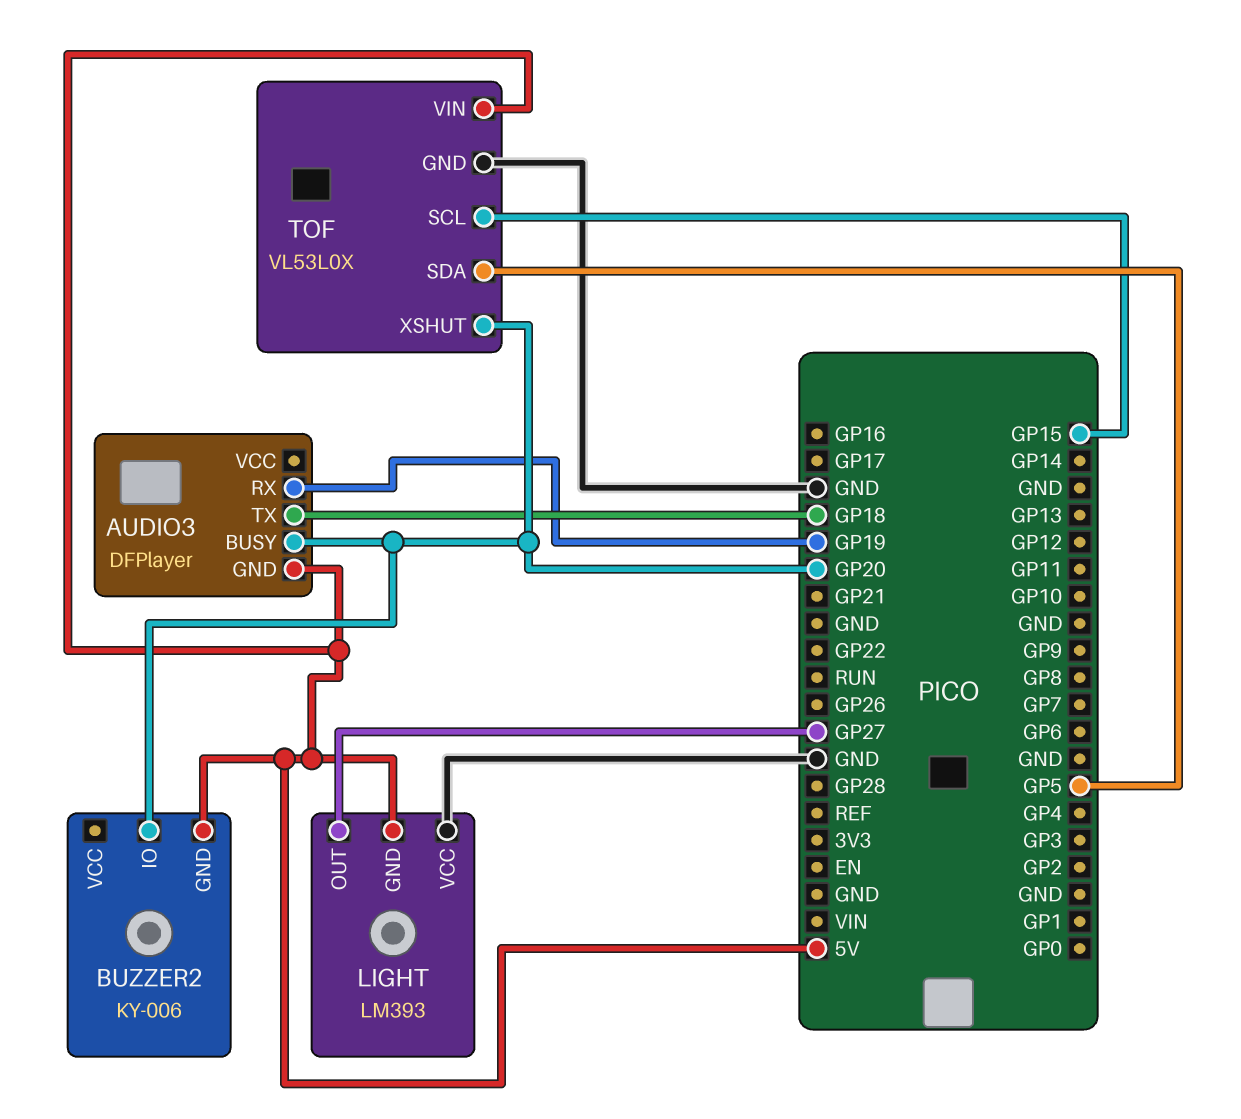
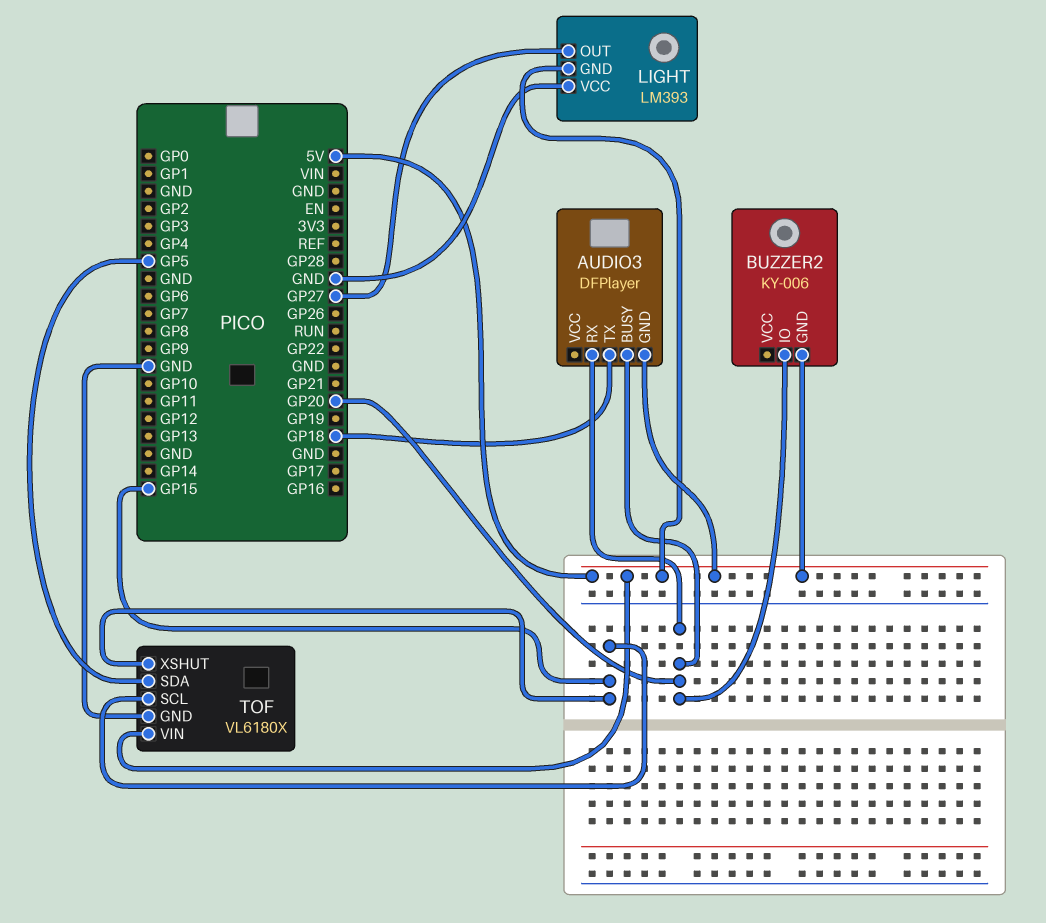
AUDIO3 pin RX: GP19 -> GP20
TOF: VL53L0X -> VL6180X
TOF pin XSHUT: GP20 -> GP15

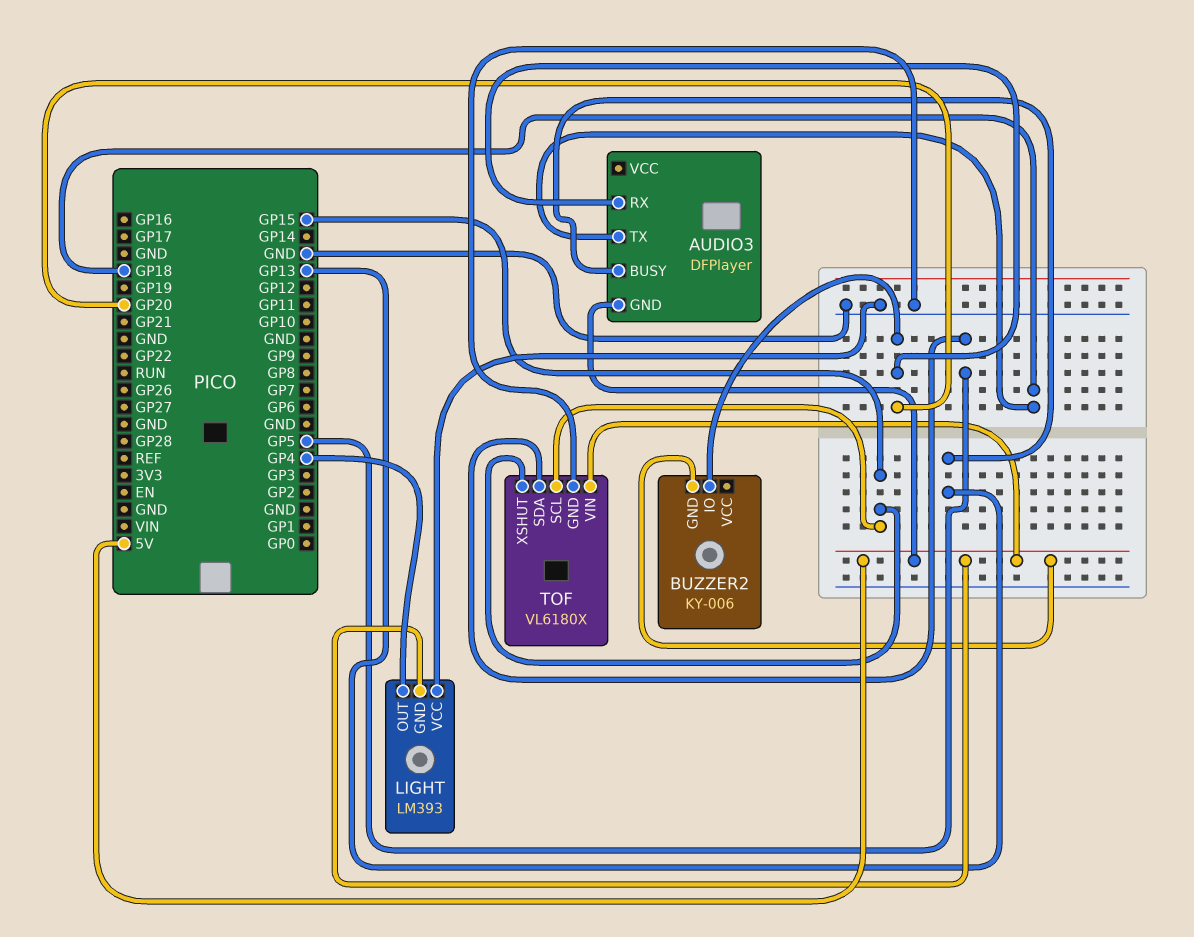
AUDIO3 pin BUSY: GP20 -> GP13
LIGHT pin OUT: GP27 -> GP4

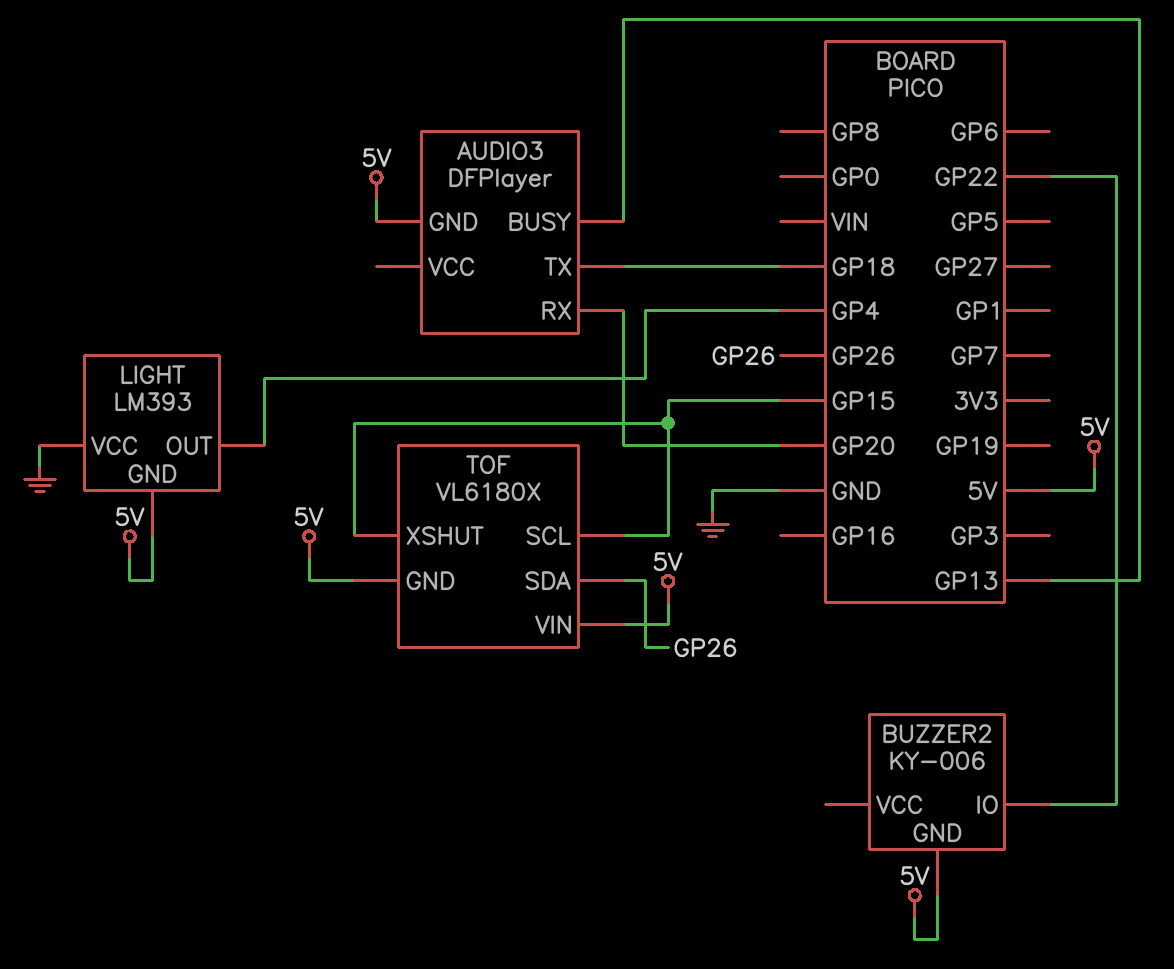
BUZZER2 pin IO: GP20 -> GP22
TOF pin GND: GND -> 5V
TOF pin SDA: GP5 -> GP26

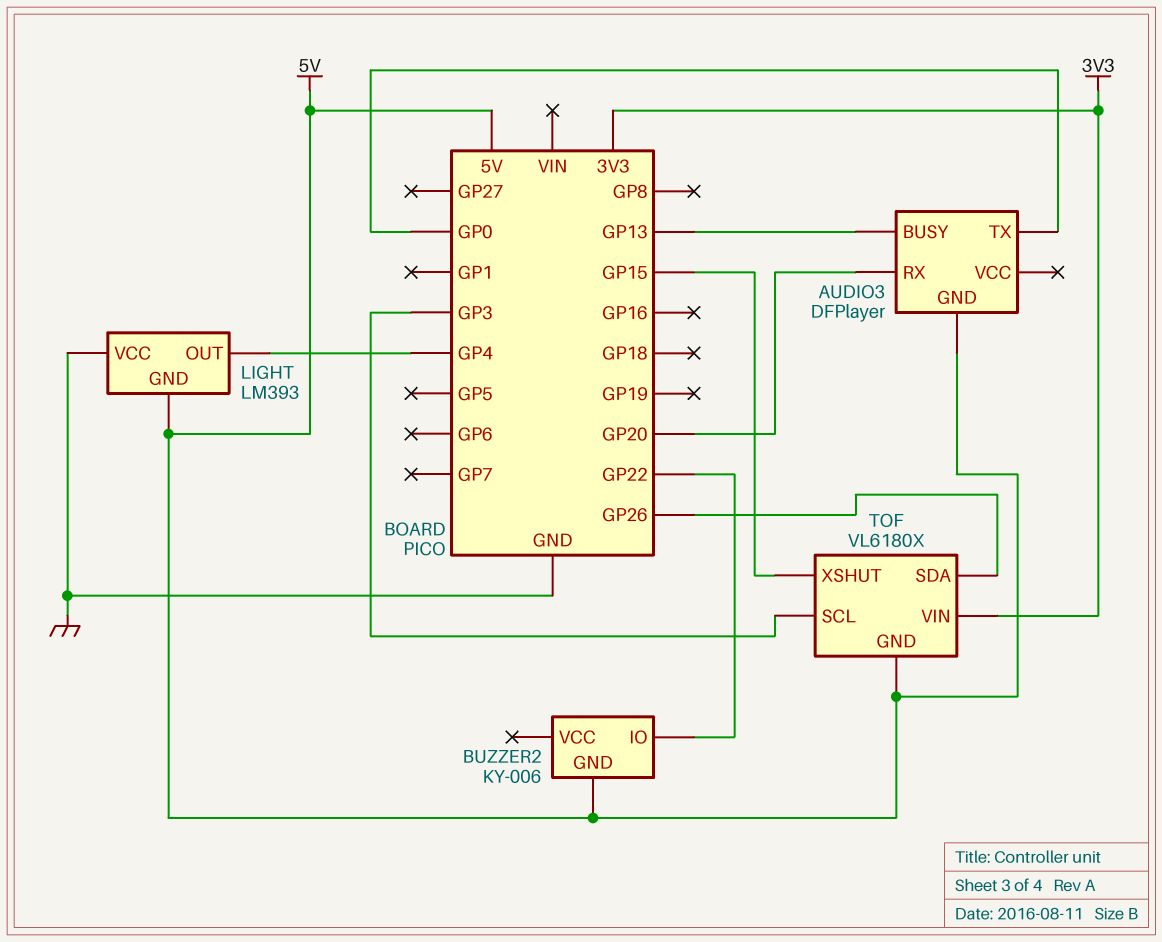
AUDIO3 pin TX: GP18 -> GP0
TOF pin SCL: GP15 -> GP3
TOF pin VIN: 5V -> 3V3

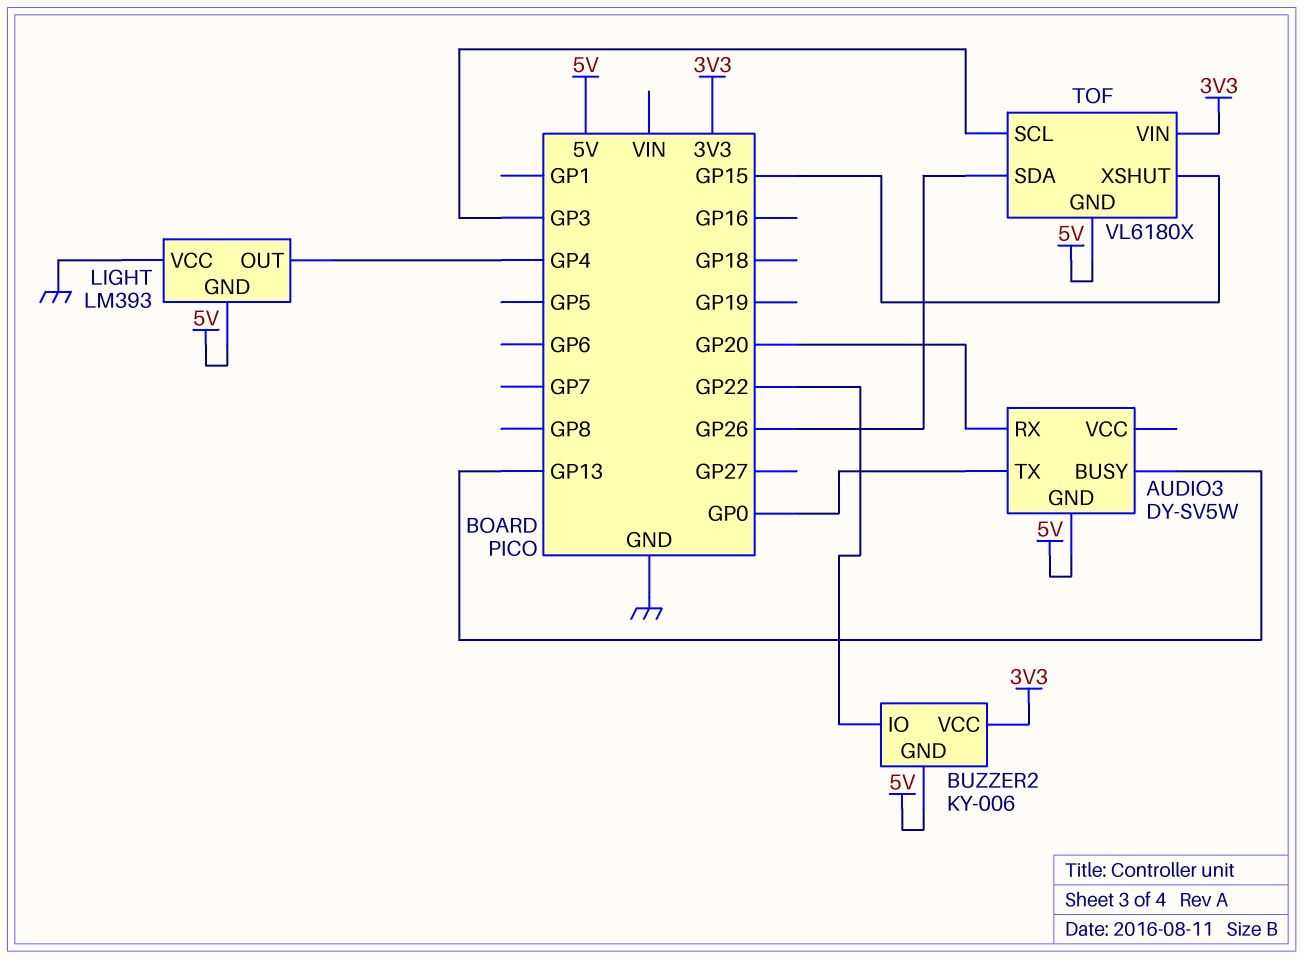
AUDIO3: DFPlayer -> DY-SV5W
BUZZER2 pin VCC: none -> 3V3

